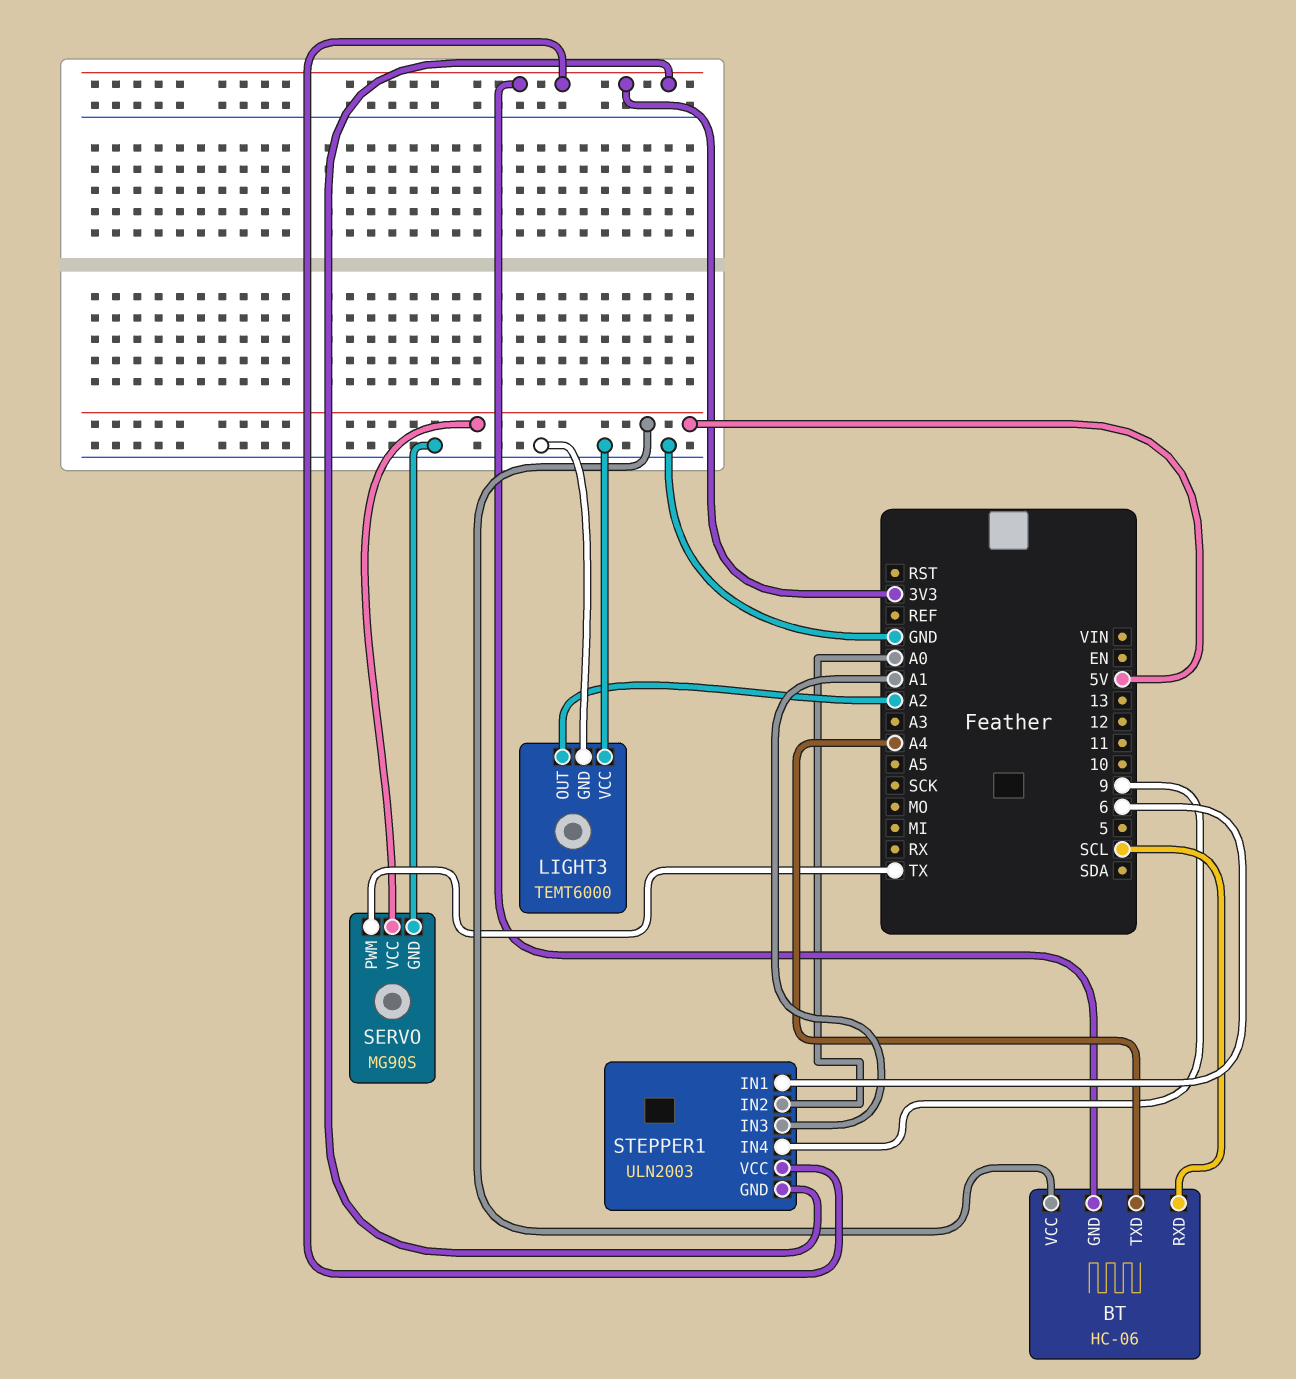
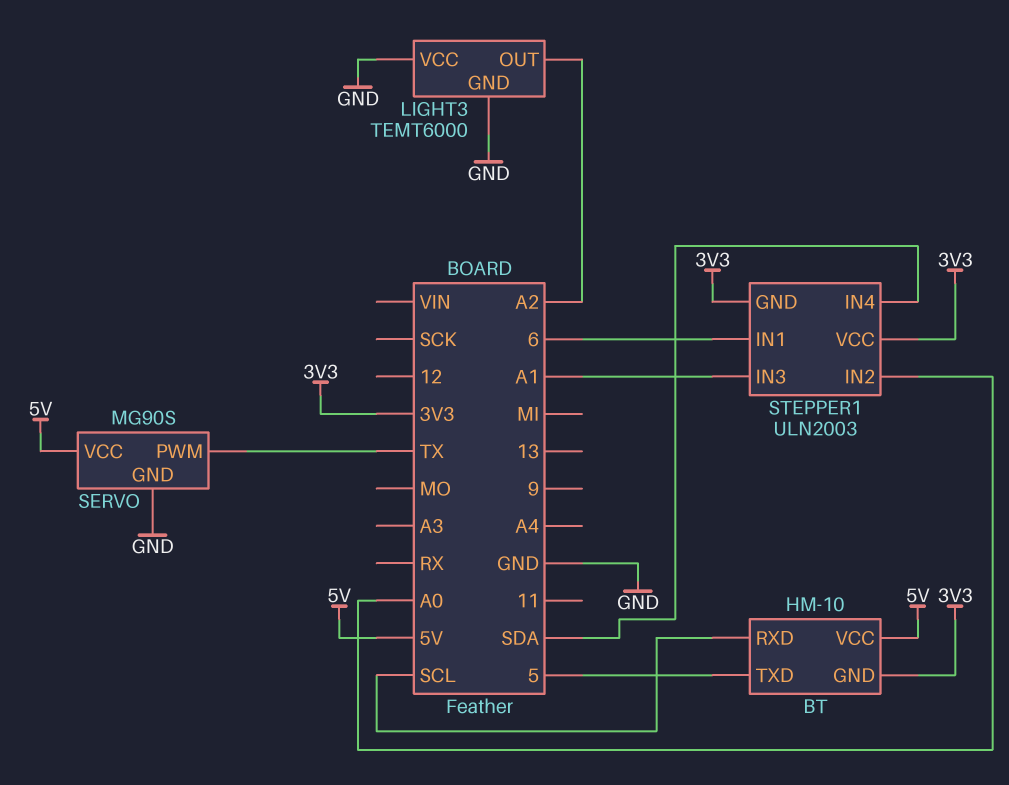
BT: HC-06 -> HM-10
BT pin TXD: A4 -> 5
STEPPER1 pin IN4: 9 -> SDA

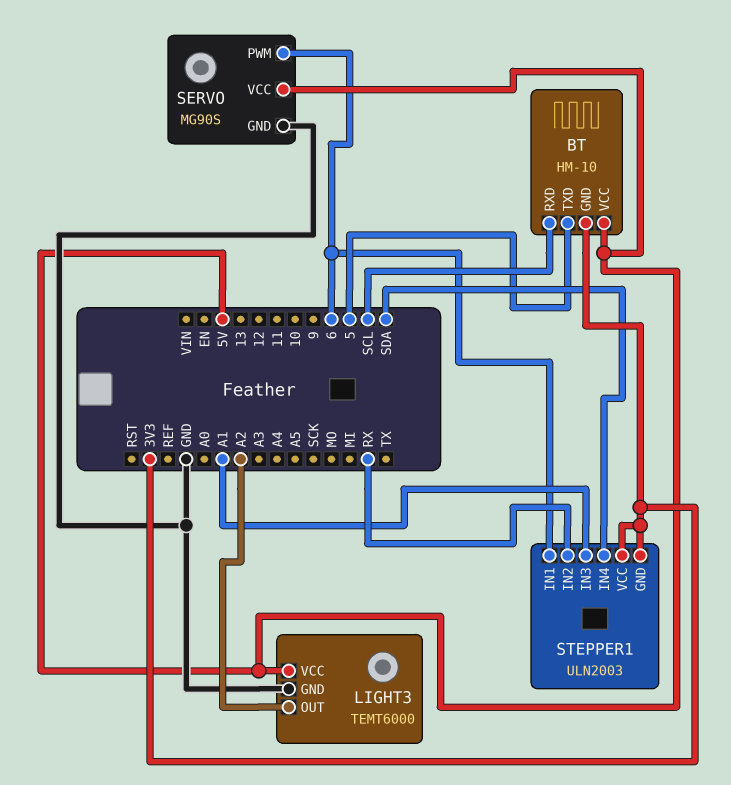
LIGHT3 pin VCC: GND -> 5V
SERVO pin PWM: TX -> 6
STEPPER1 pin IN2: A0 -> RX

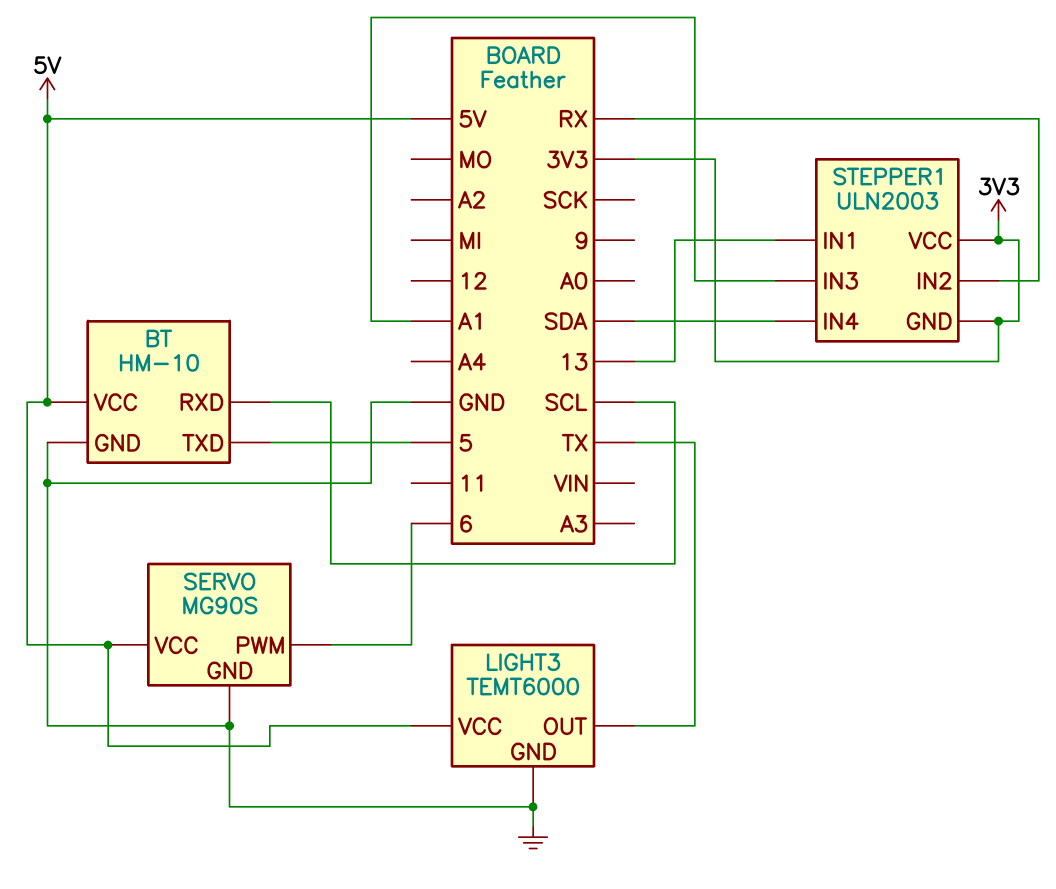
BT pin GND: 3V3 -> GND
LIGHT3 pin OUT: A2 -> TX
STEPPER1 pin IN1: 6 -> 13

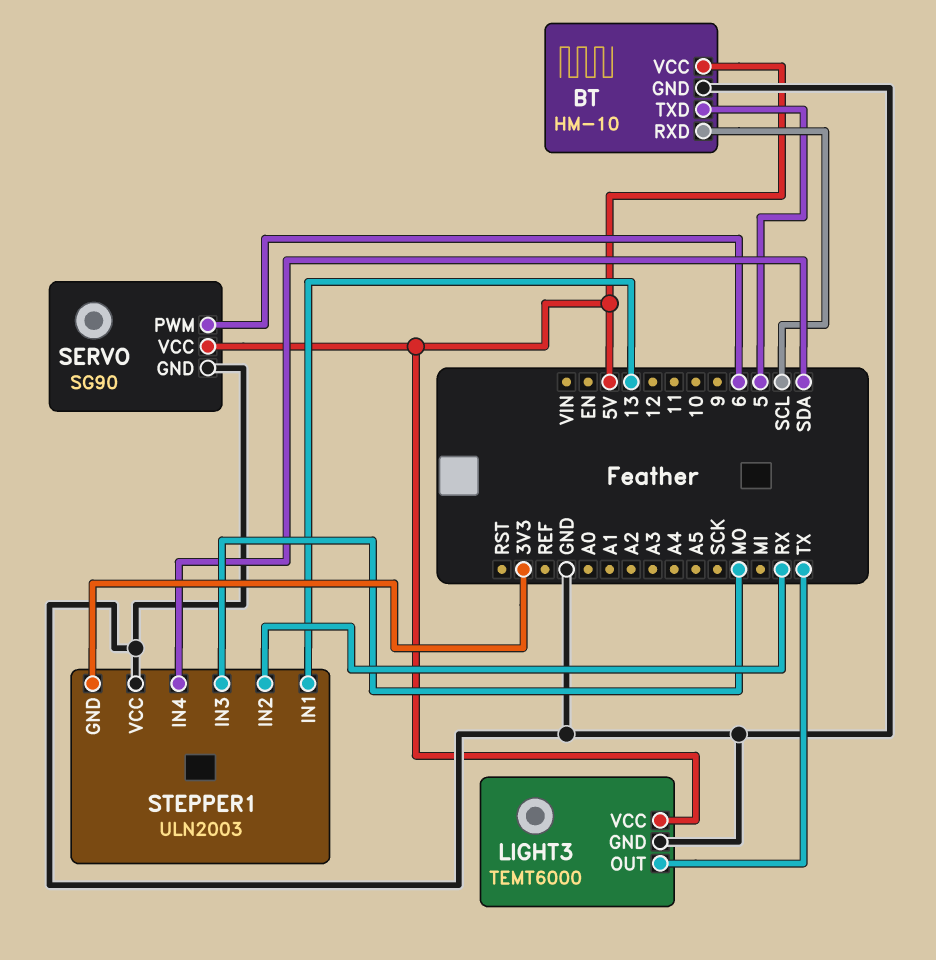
SERVO: MG90S -> SG90
STEPPER1 pin IN3: A1 -> MO
STEPPER1 pin VCC: 3V3 -> GND

